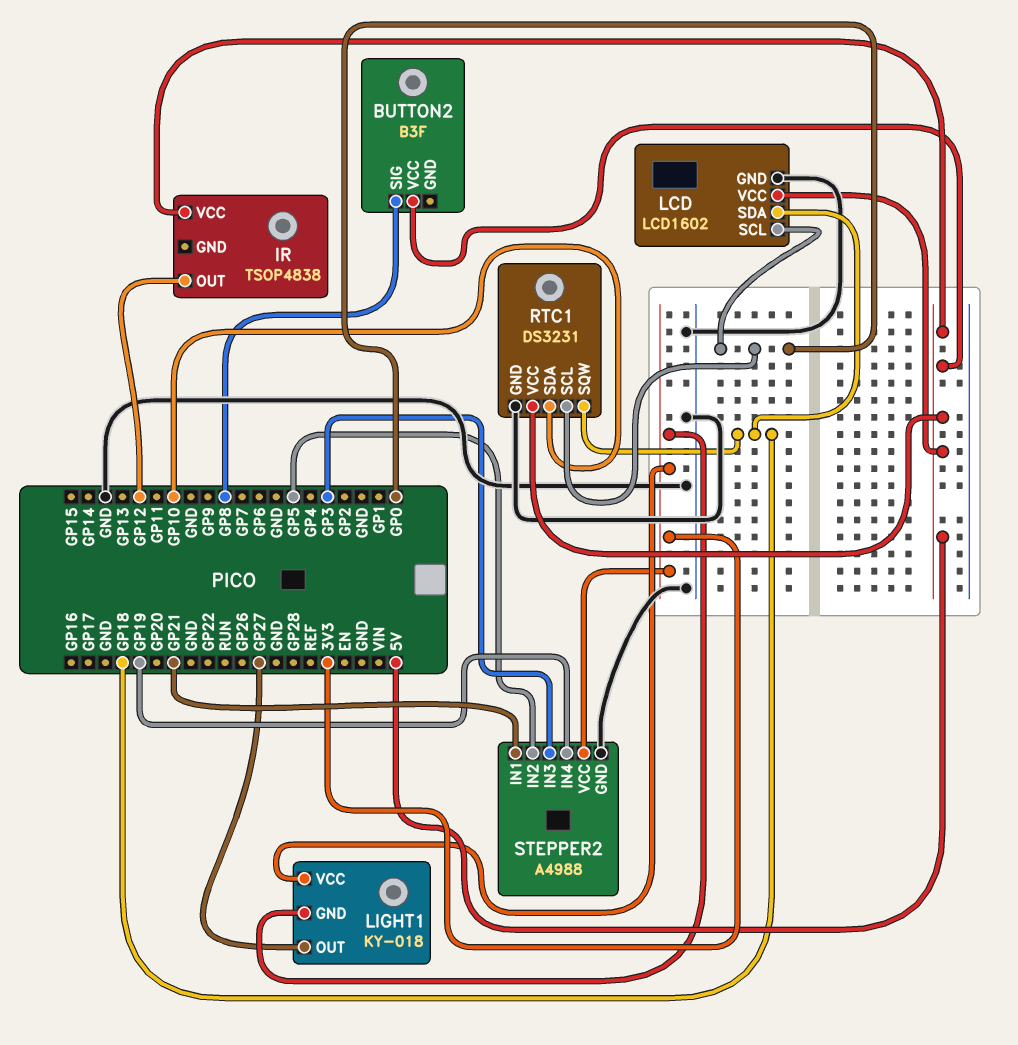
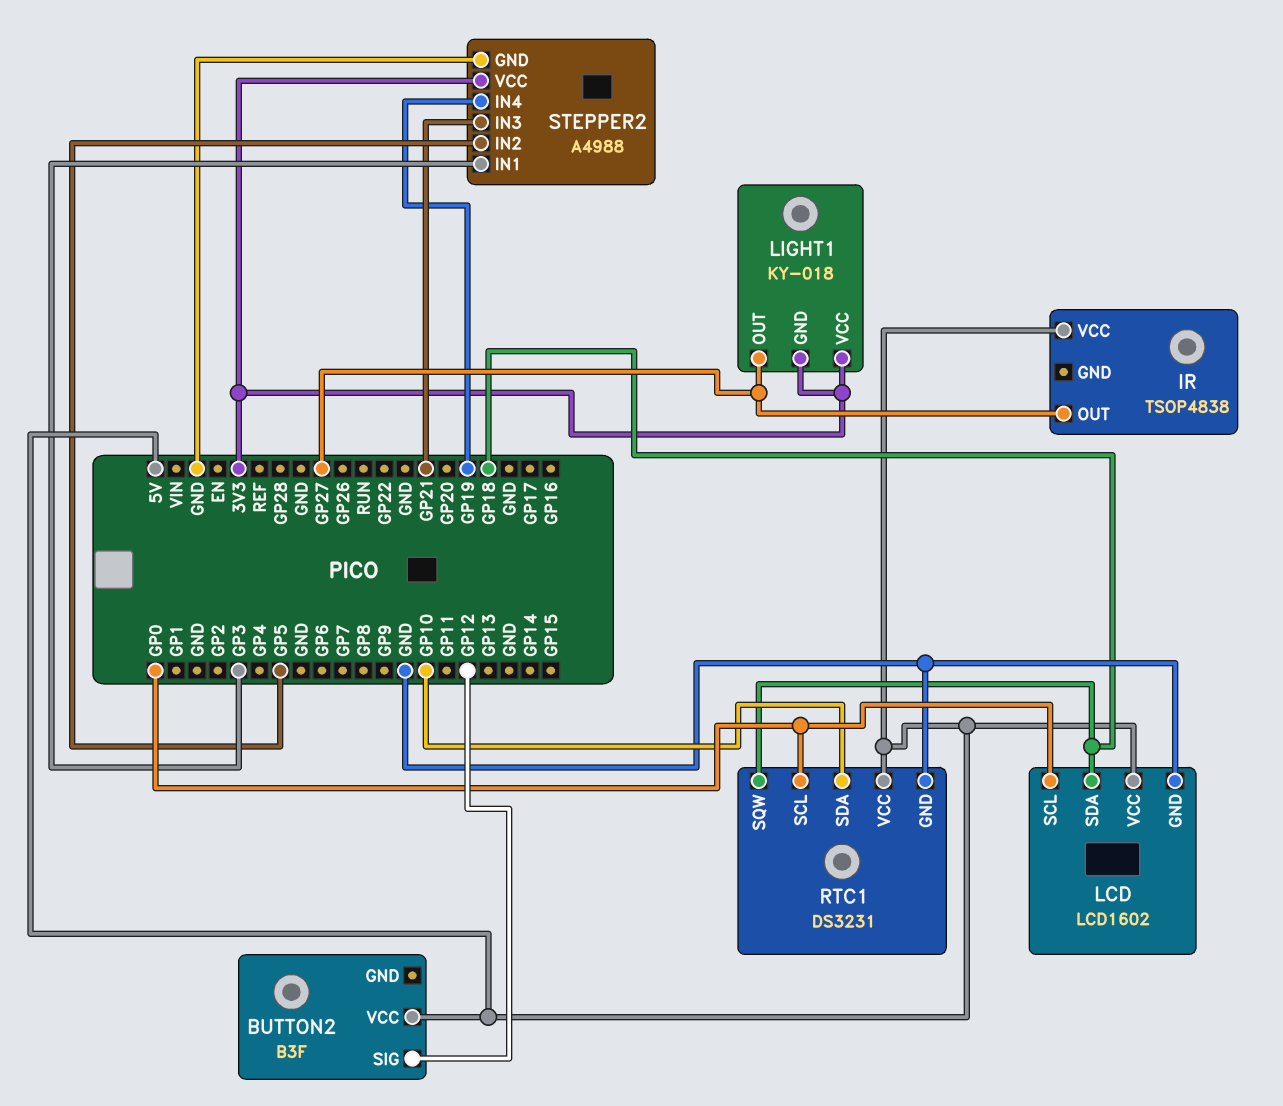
BUTTON2 pin SIG: GP8 -> GP12
IR pin OUT: GP12 -> GP27
STEPPER2 pin IN1: GP21 -> GP3
STEPPER2 pin IN3: GP3 -> GP21

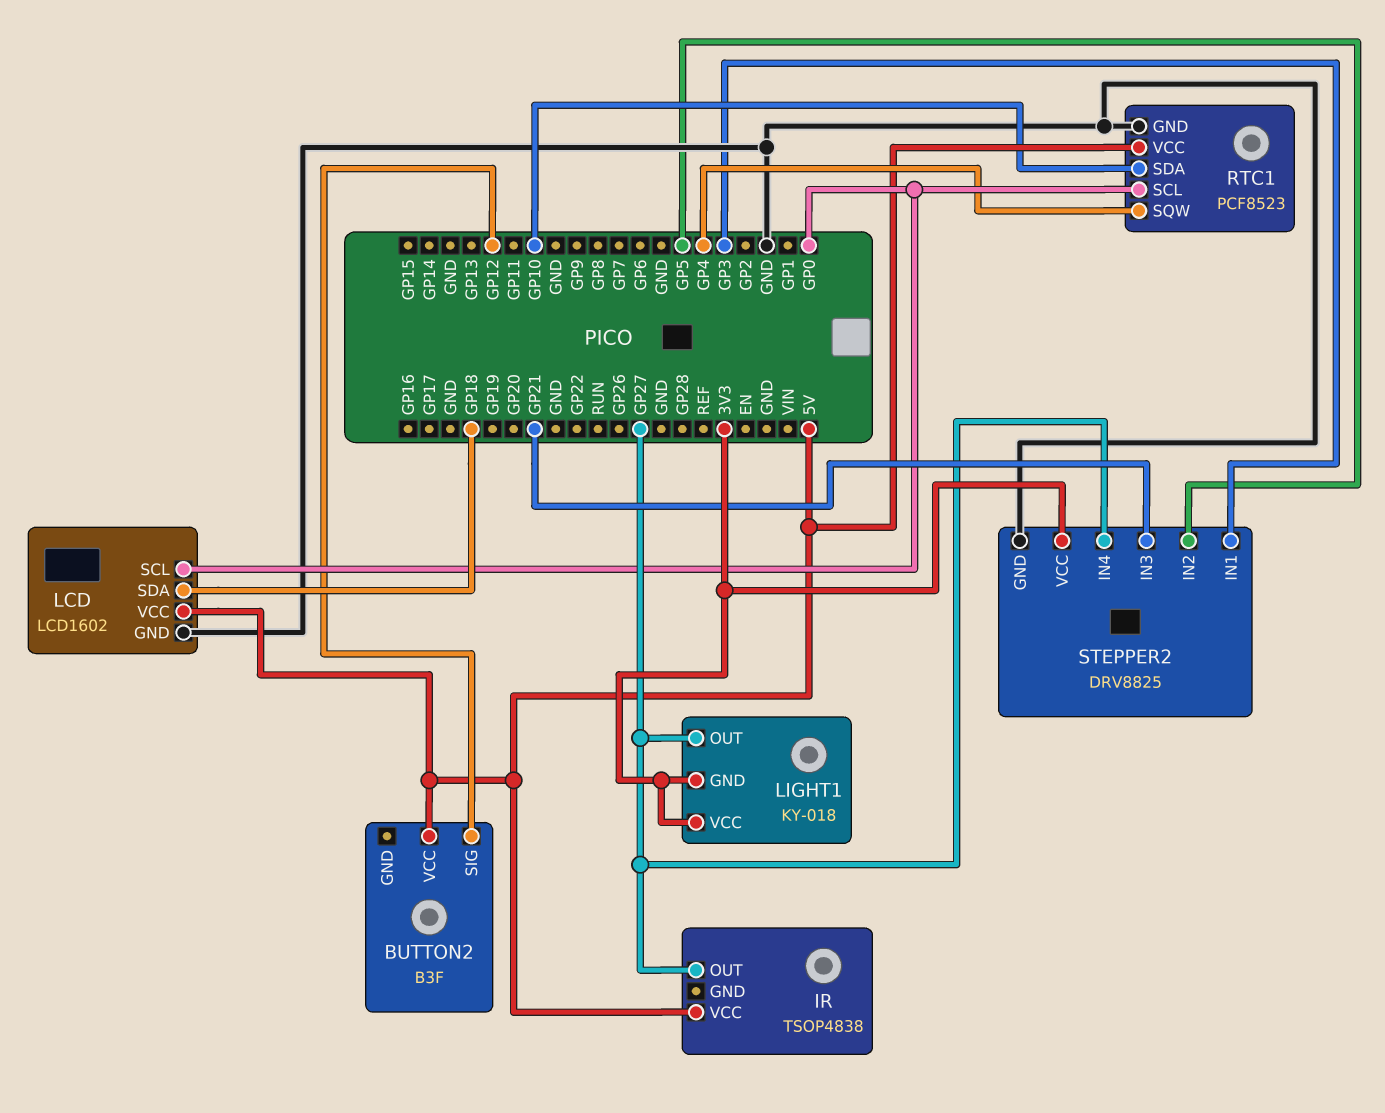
RTC1: DS3231 -> PCF8523
RTC1 pin SQW: GP18 -> GP4
STEPPER2: A4988 -> DRV8825
STEPPER2 pin IN4: GP19 -> GP27

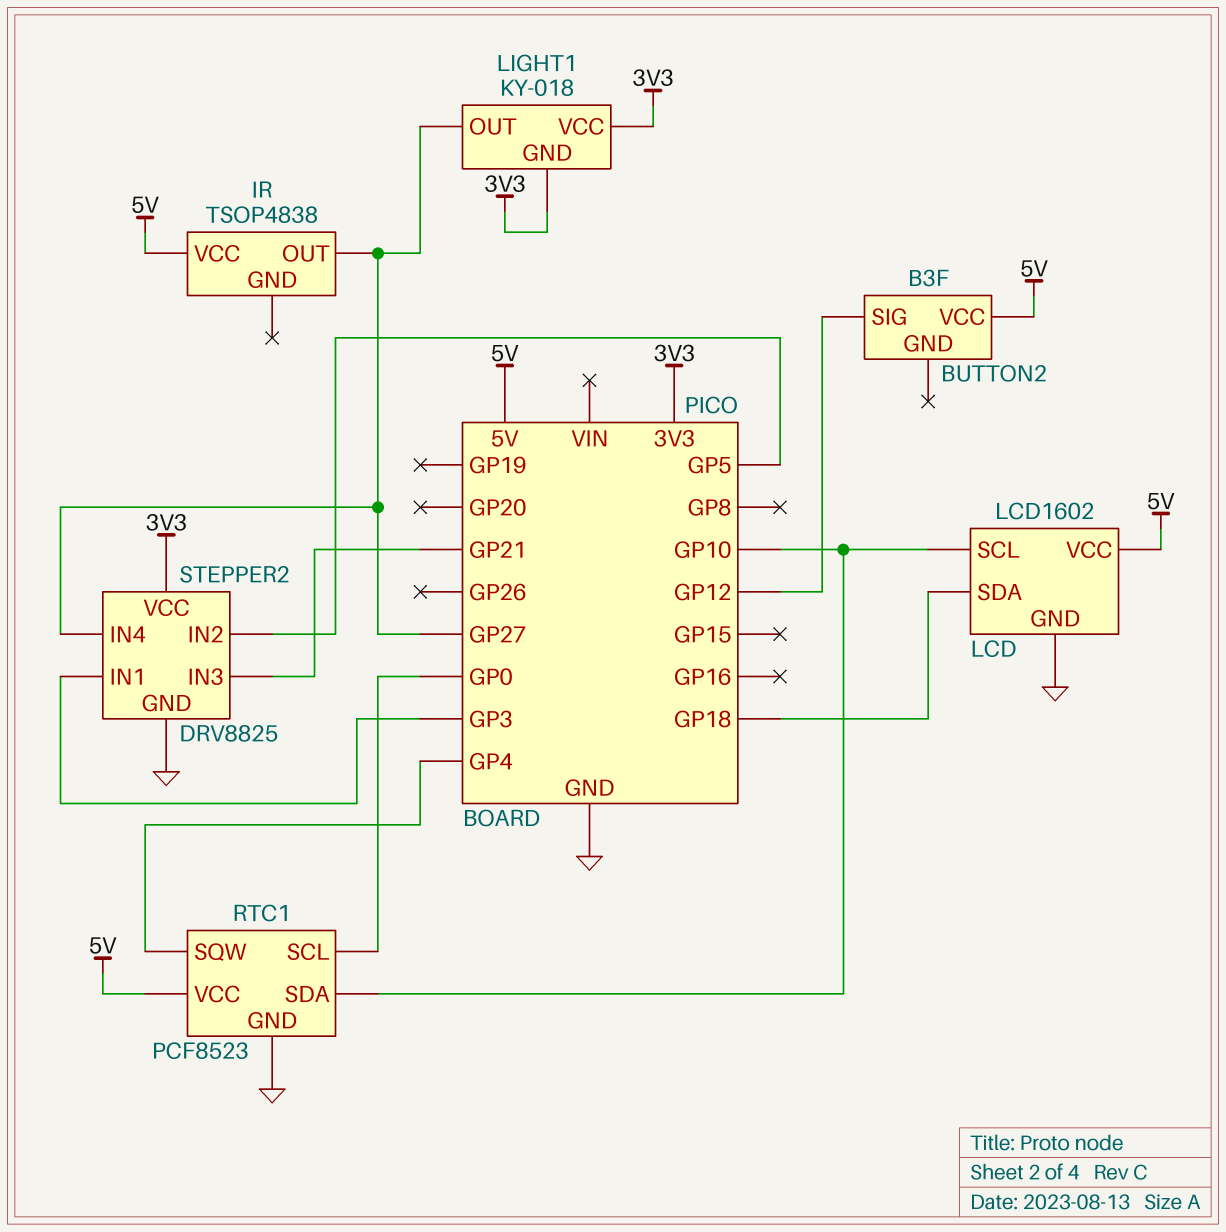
LCD pin SCL: GP0 -> GP10

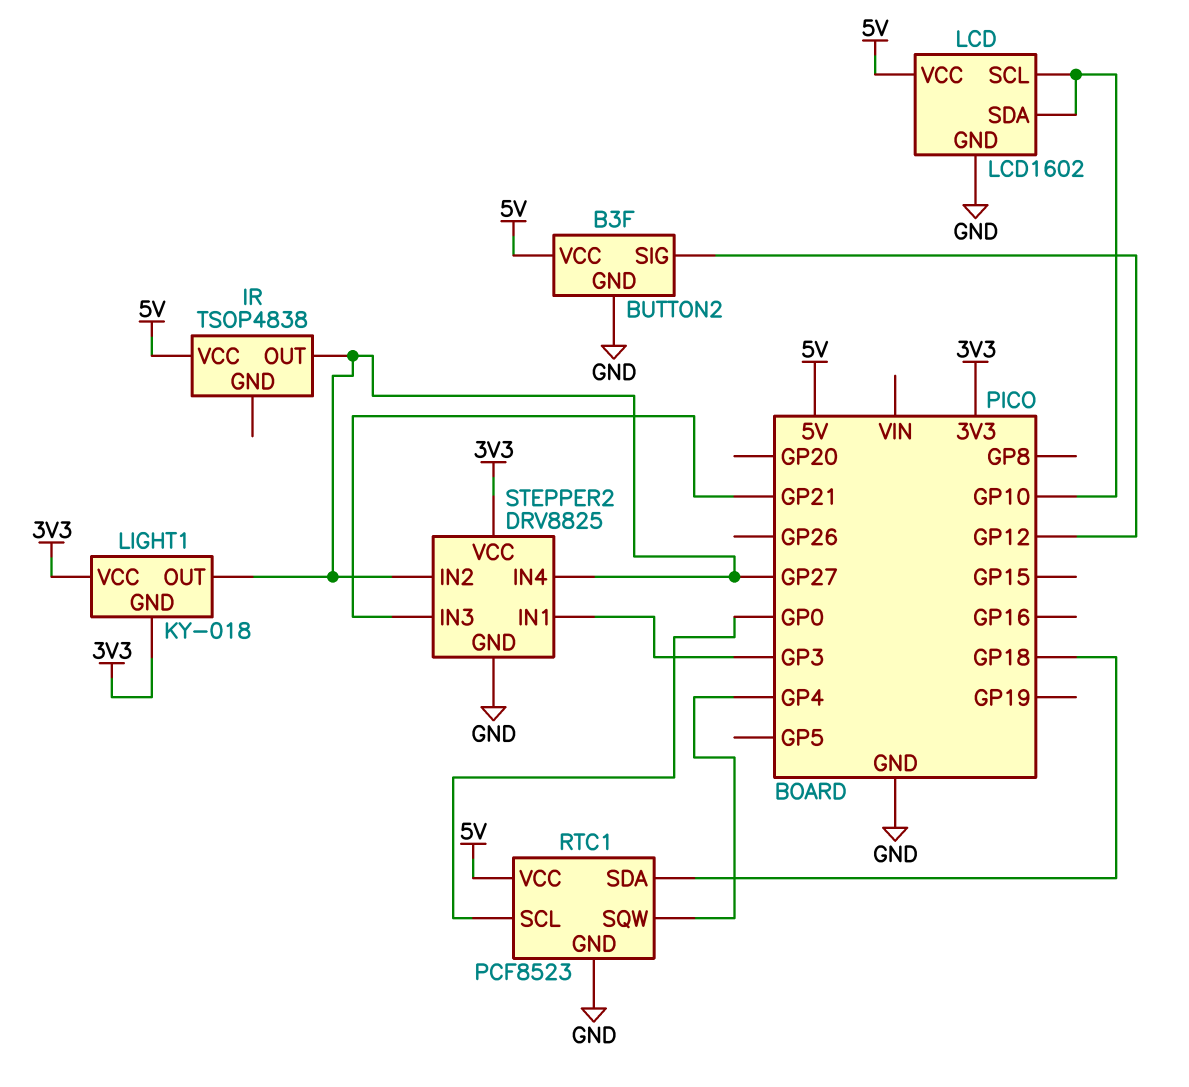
BUTTON2 pin GND: none -> GND
LCD pin SDA: GP18 -> GP10
RTC1 pin SDA: GP10 -> GP18
STEPPER2 pin IN2: GP5 -> GP27

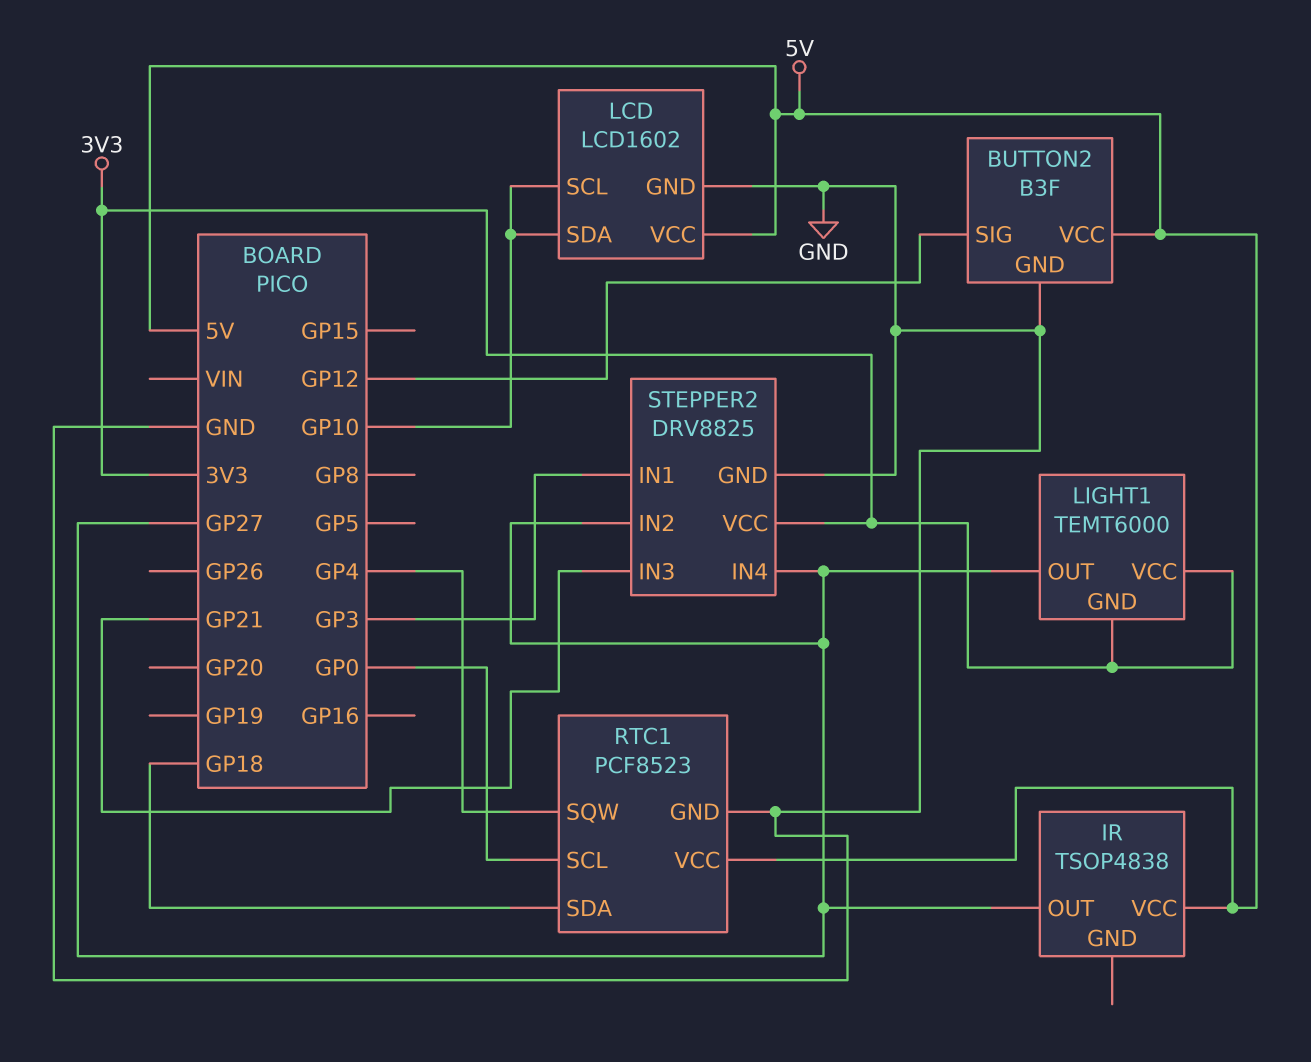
LIGHT1: KY-018 -> TEMT6000

